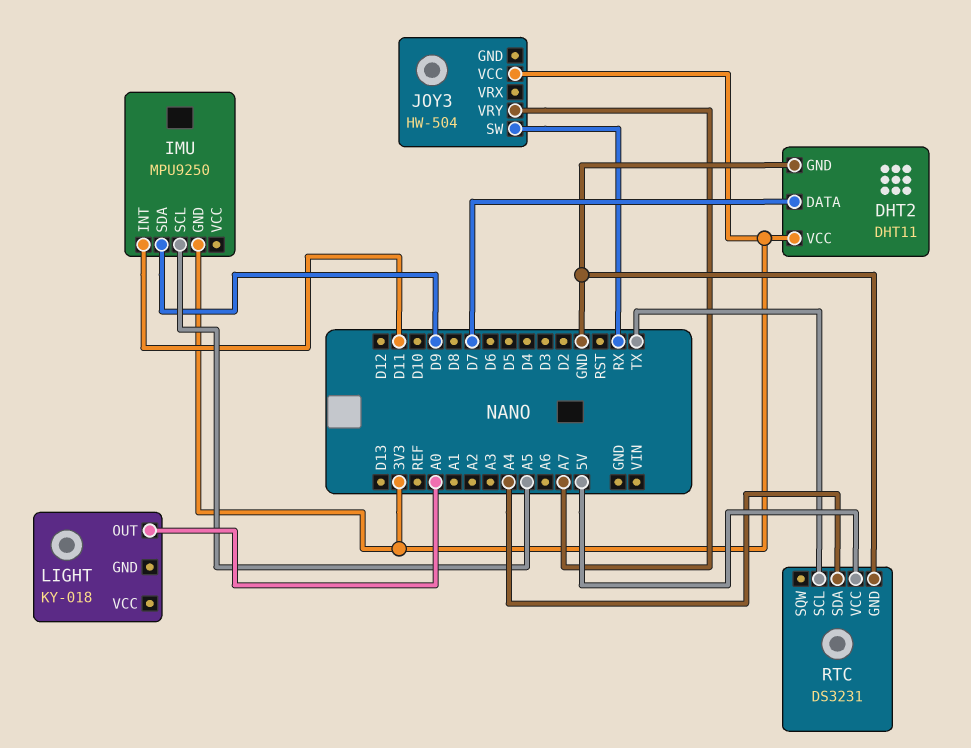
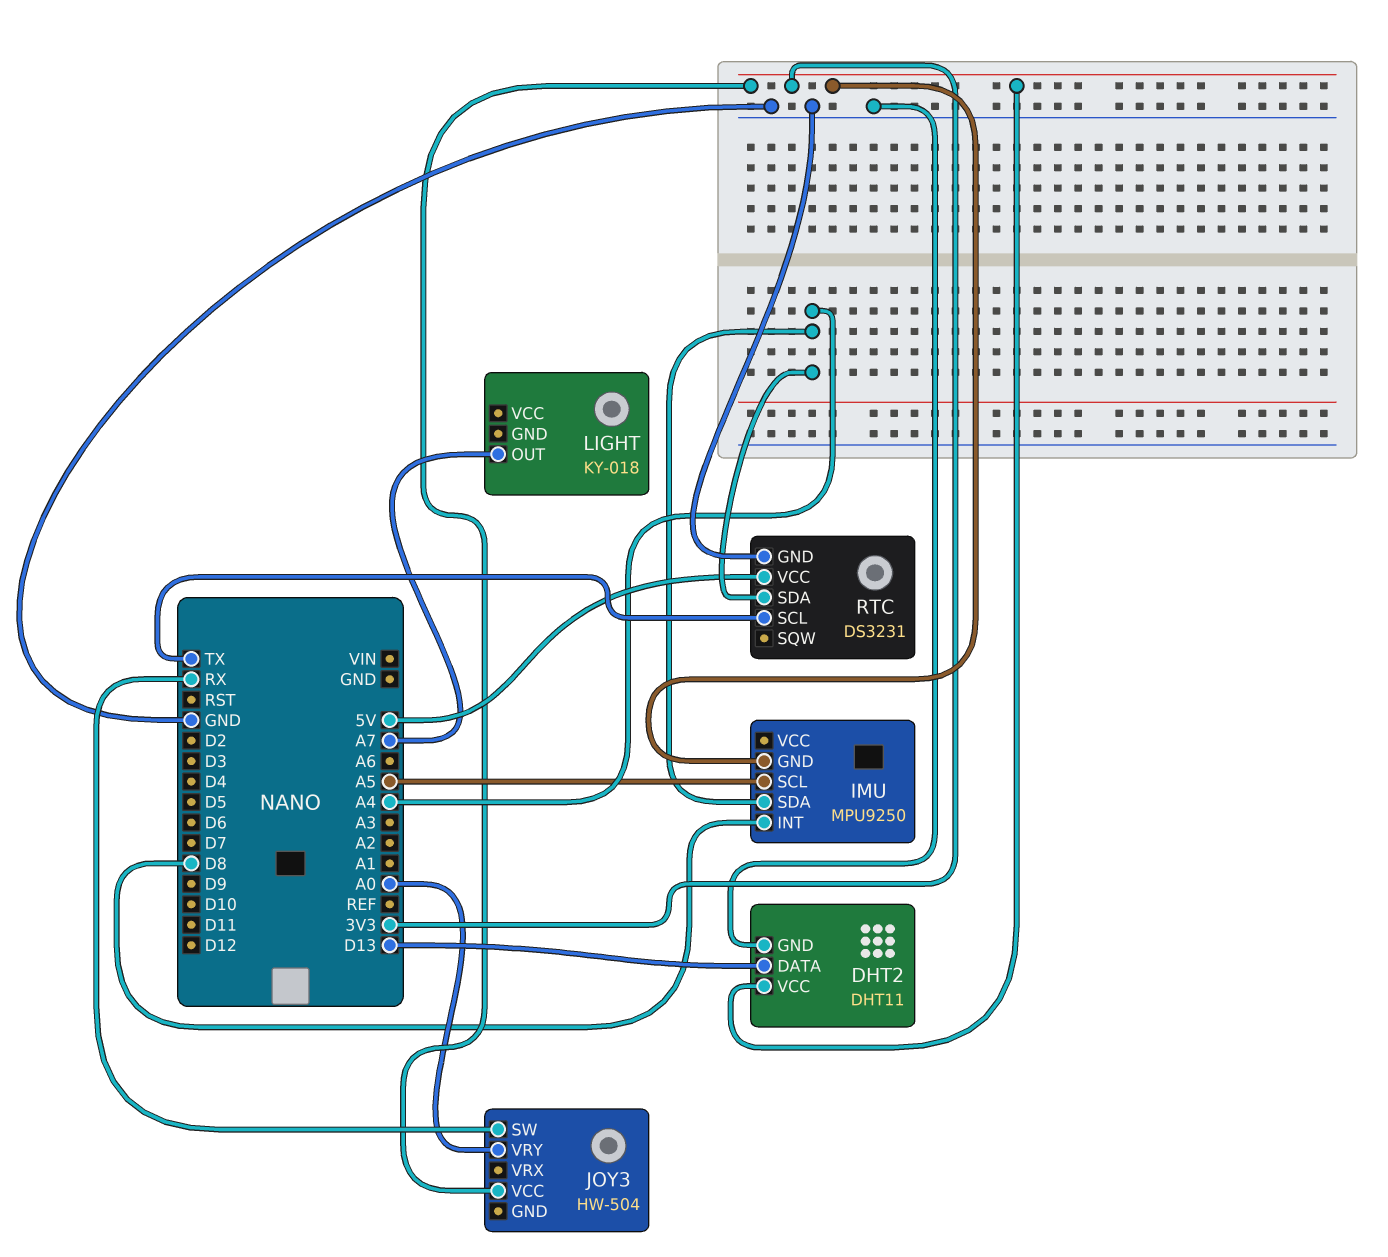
DHT2 pin DATA: D7 -> D13
IMU pin INT: D11 -> D8
IMU pin SDA: D9 -> A4
JOY3 pin VRY: A7 -> A0
LIGHT pin OUT: A0 -> A7

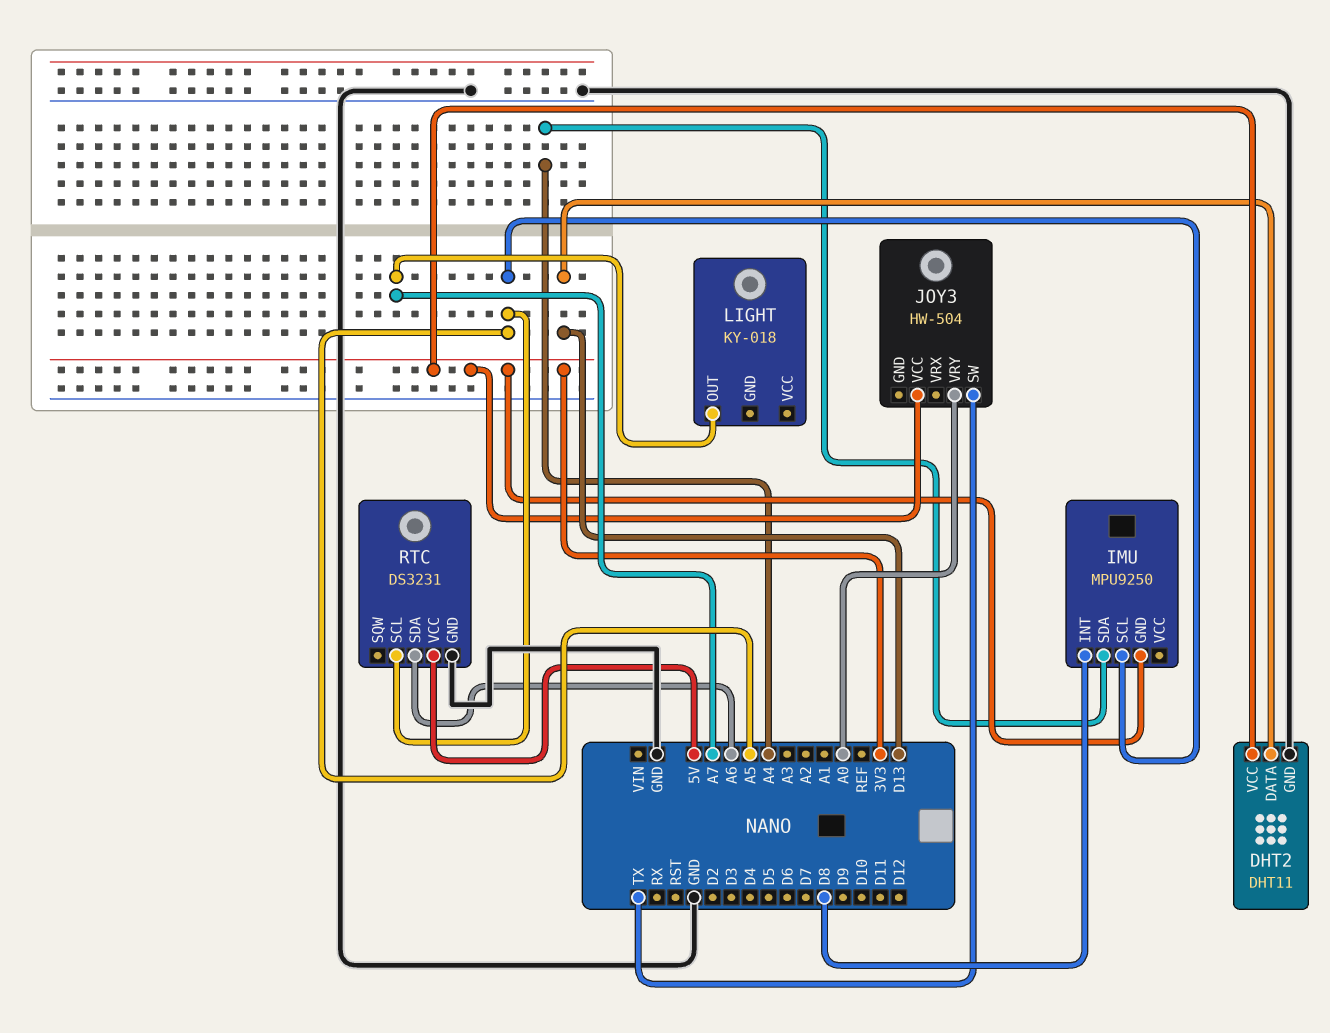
JOY3 pin SW: RX -> TX
RTC pin SCL: TX -> A5
RTC pin SDA: A4 -> A6

